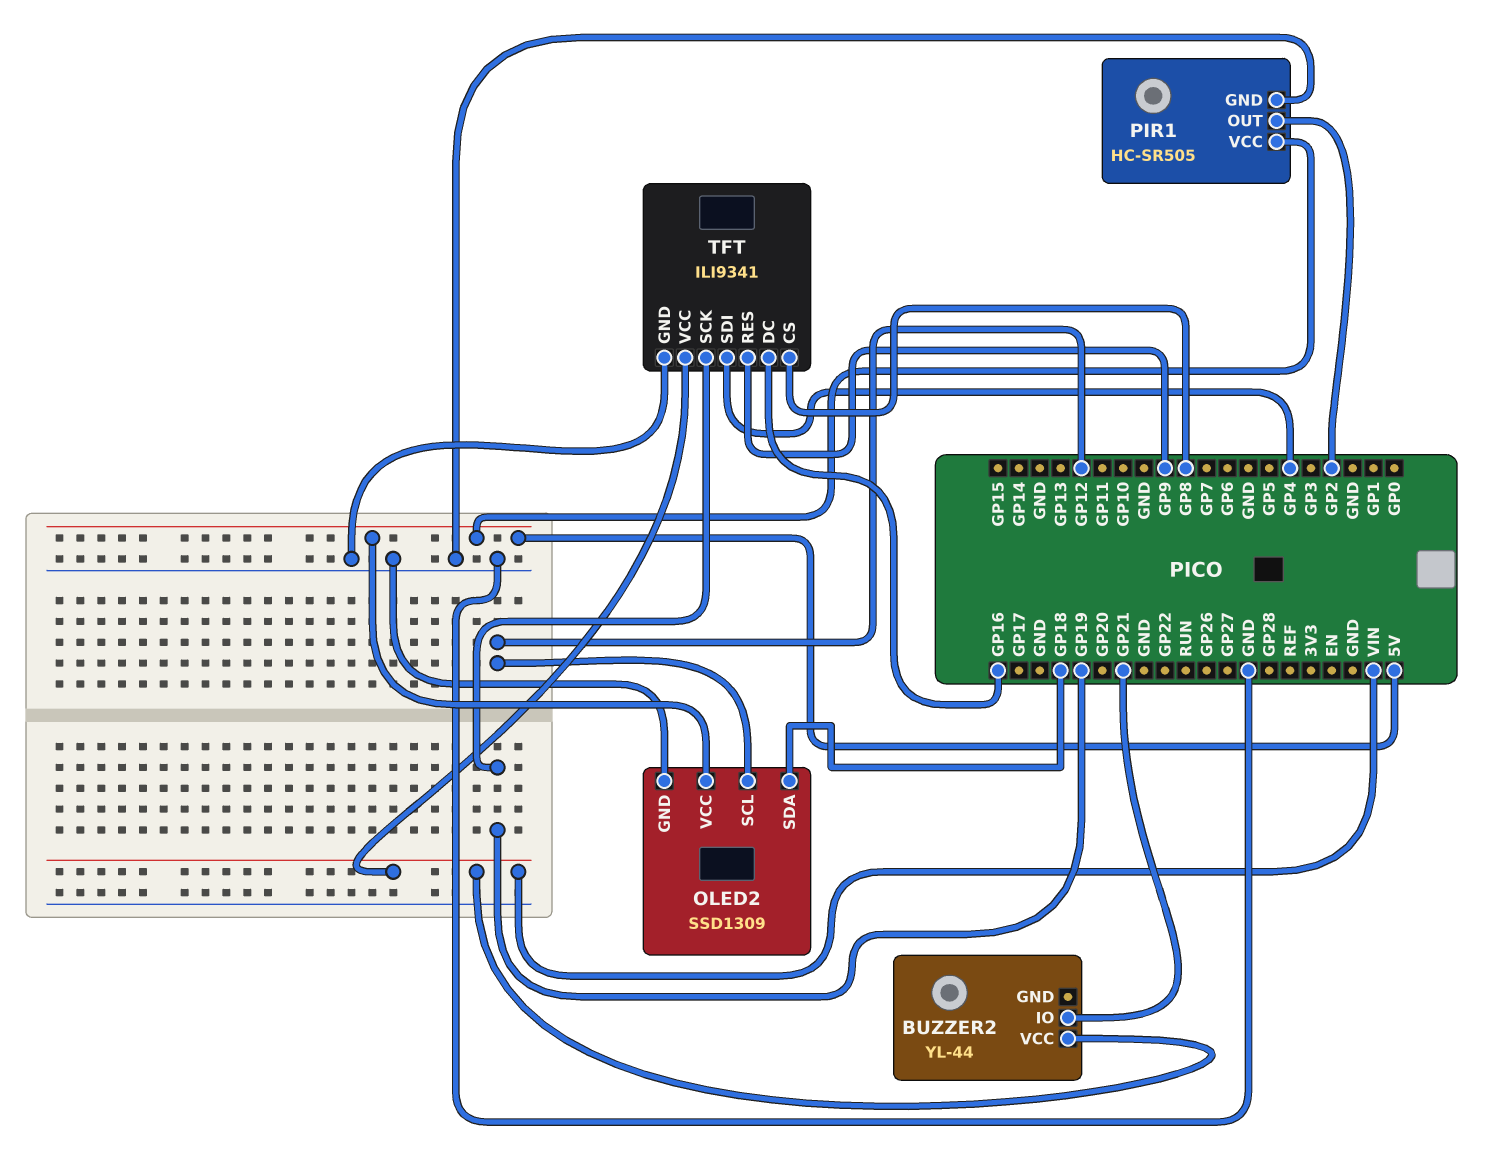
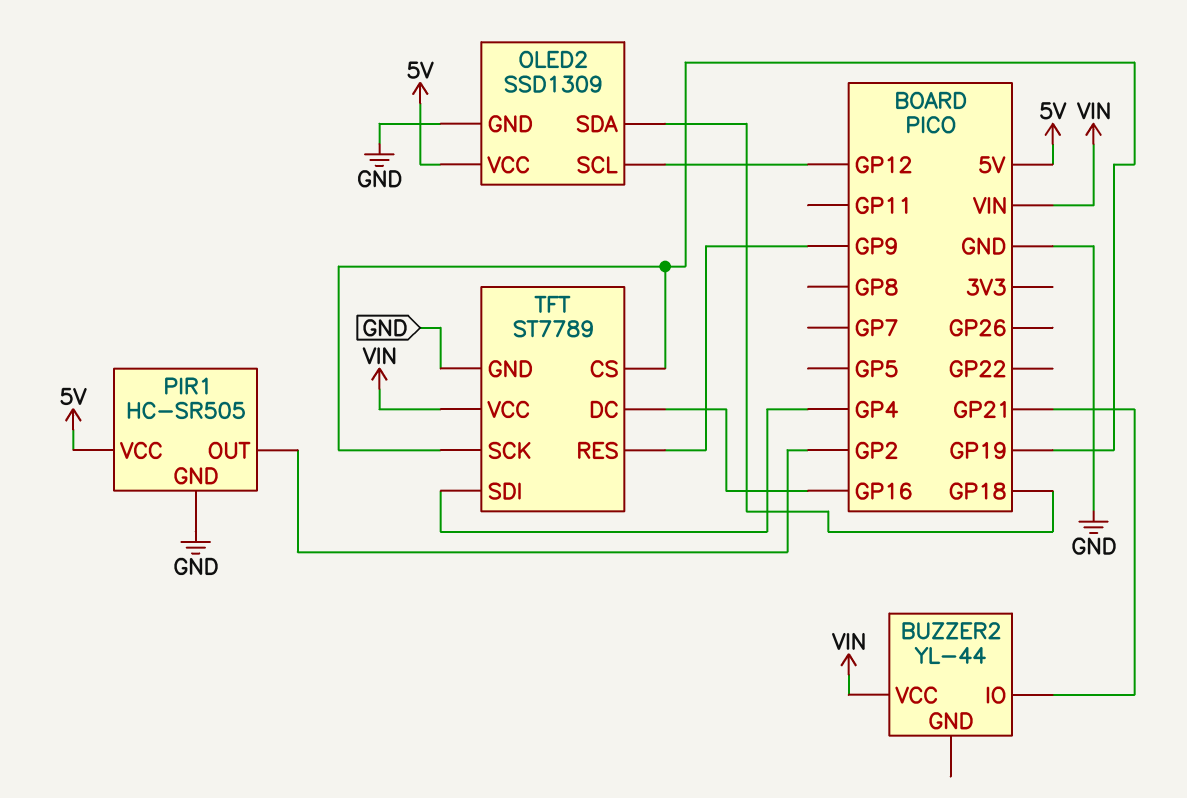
TFT: ILI9341 -> ST7789
TFT pin CS: GP8 -> GP19

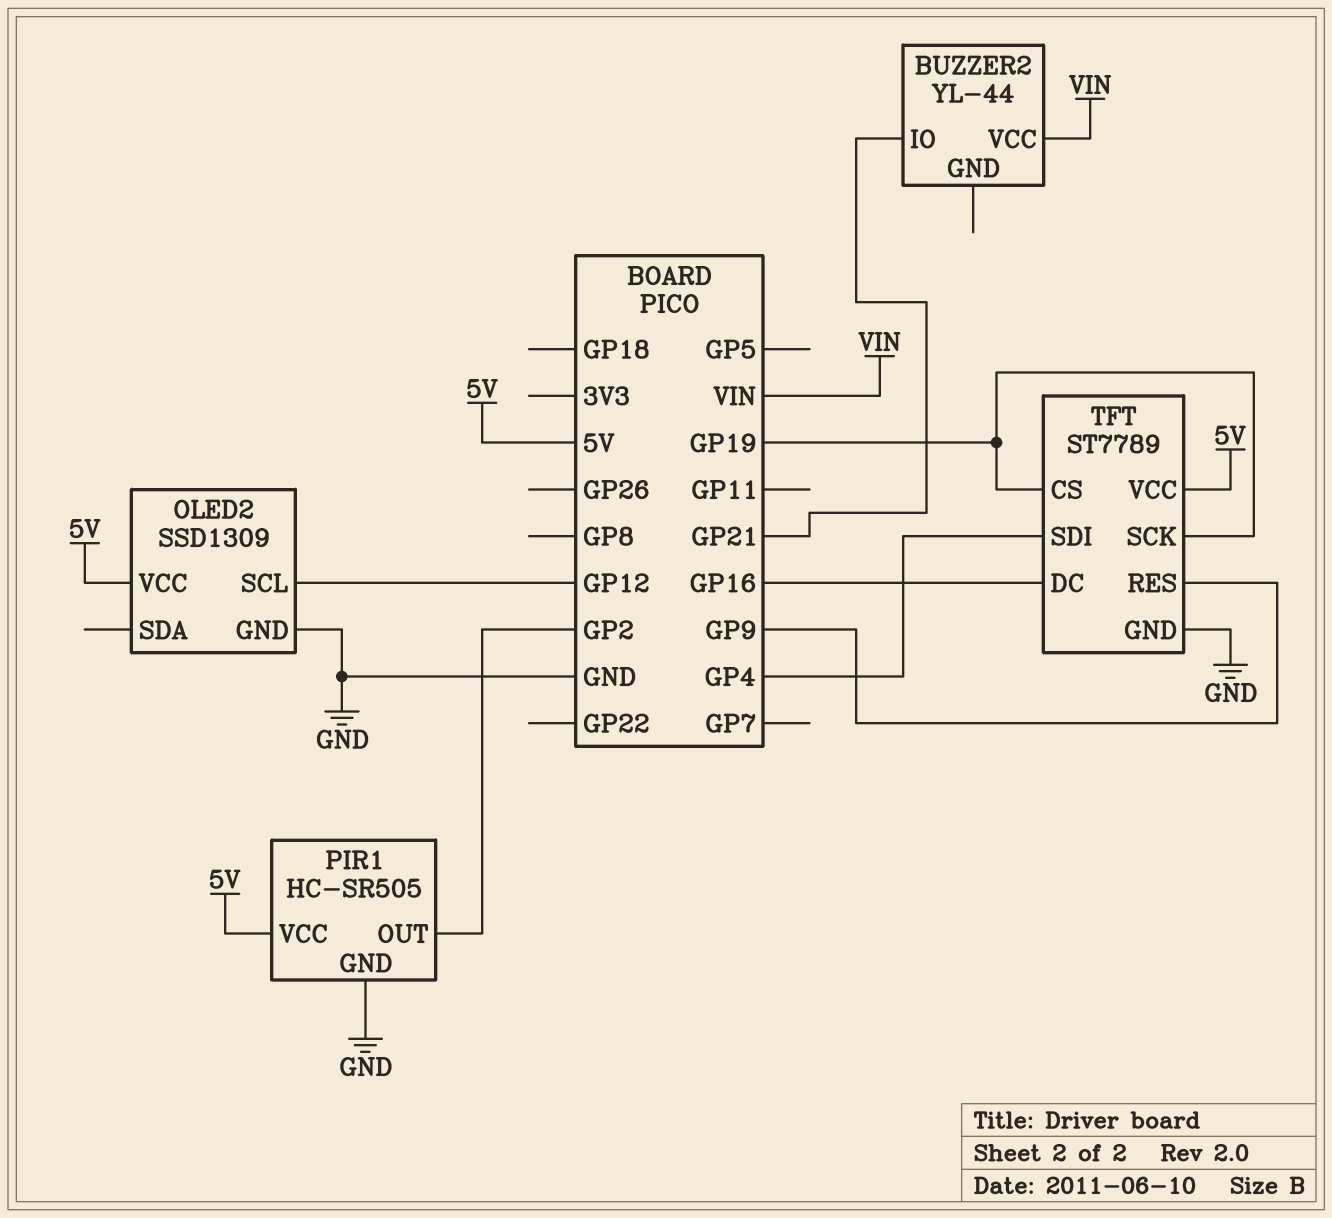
OLED2 pin SDA: GP18 -> none
TFT pin VCC: VIN -> 5V

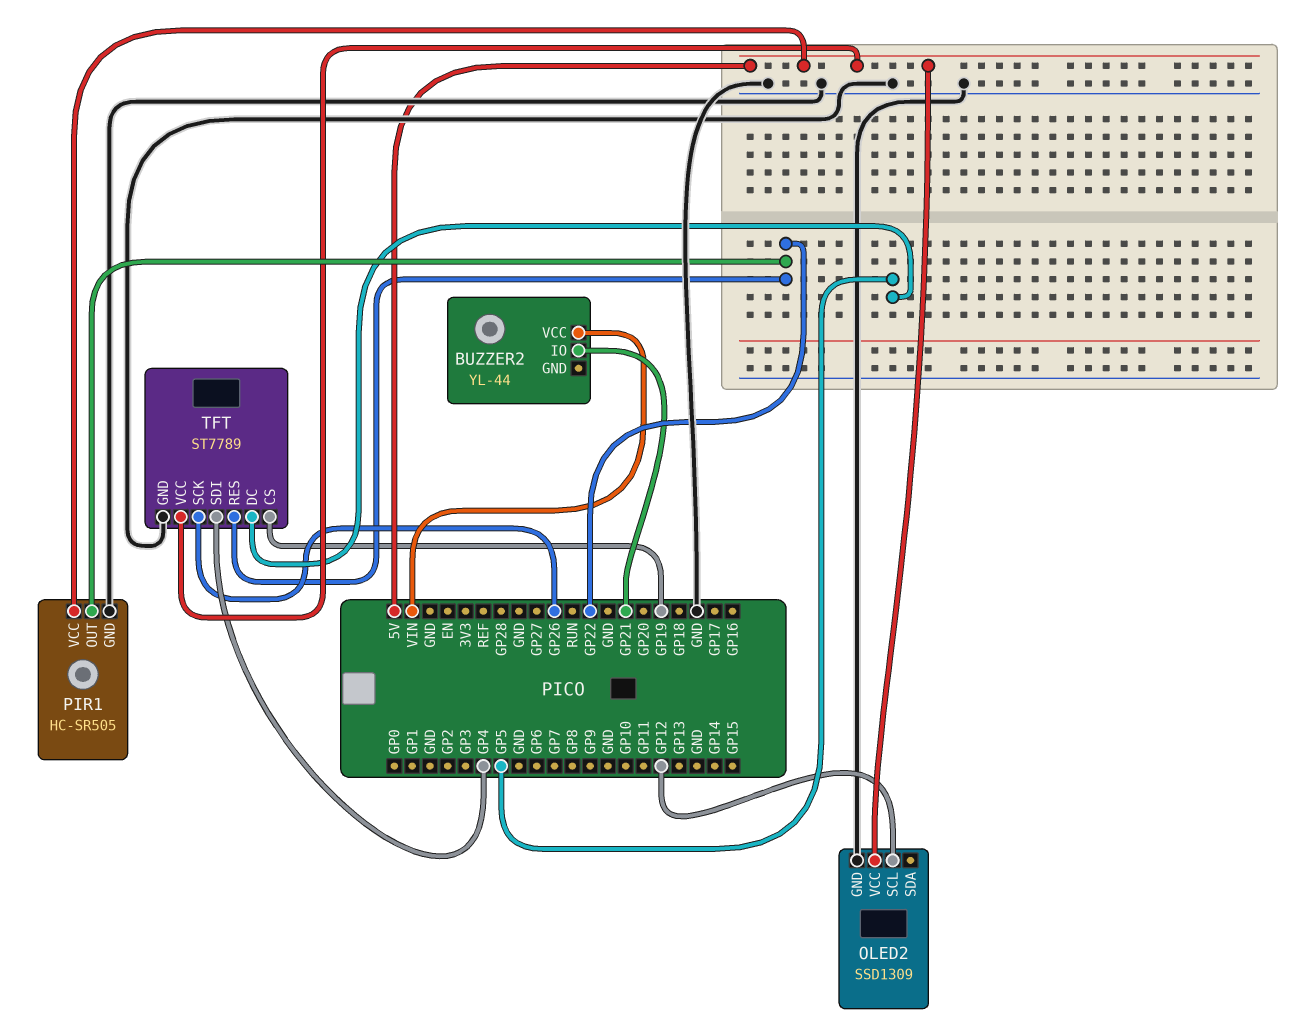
PIR1 pin OUT: GP2 -> GP22
TFT pin DC: GP16 -> GP5
TFT pin RES: GP9 -> GP22
TFT pin SCK: GP19 -> GP26

